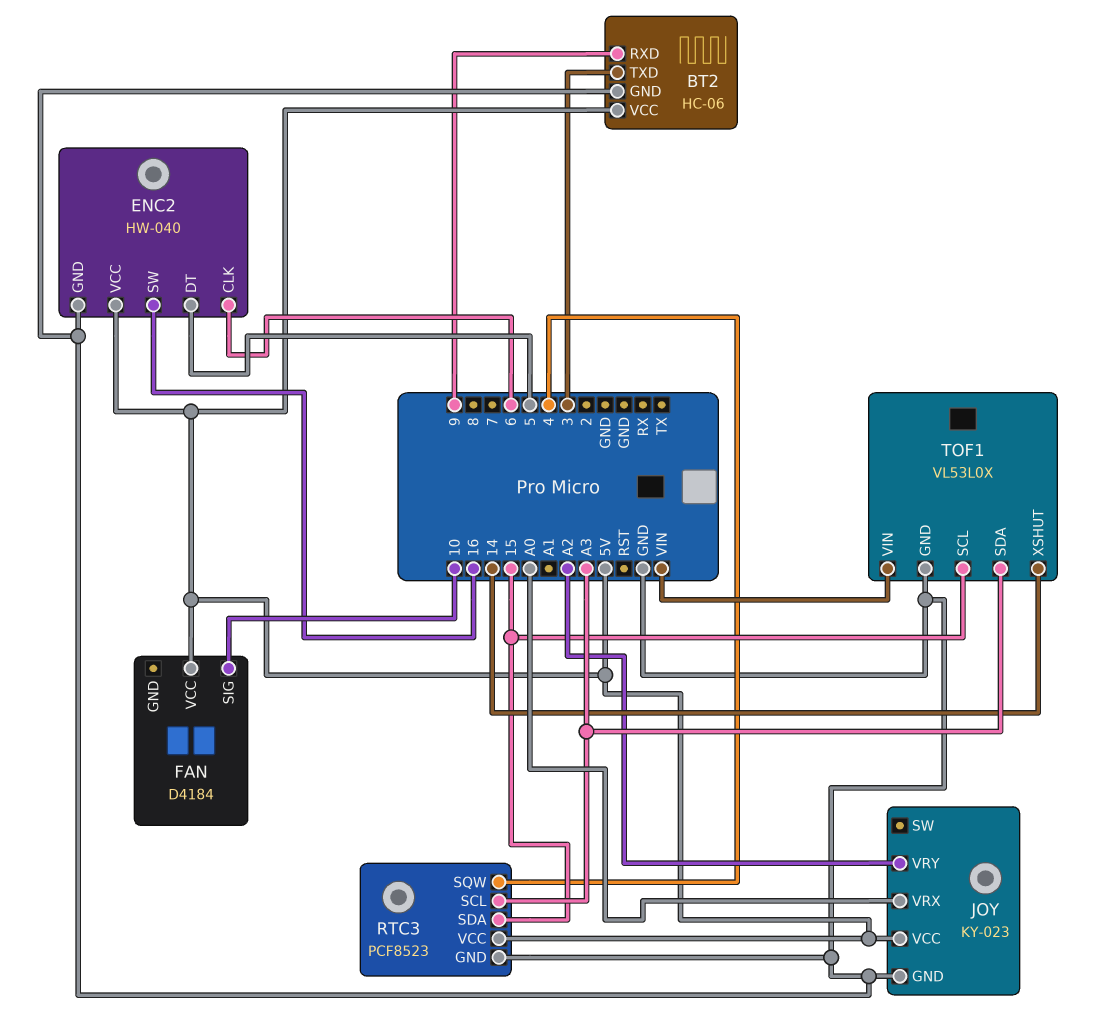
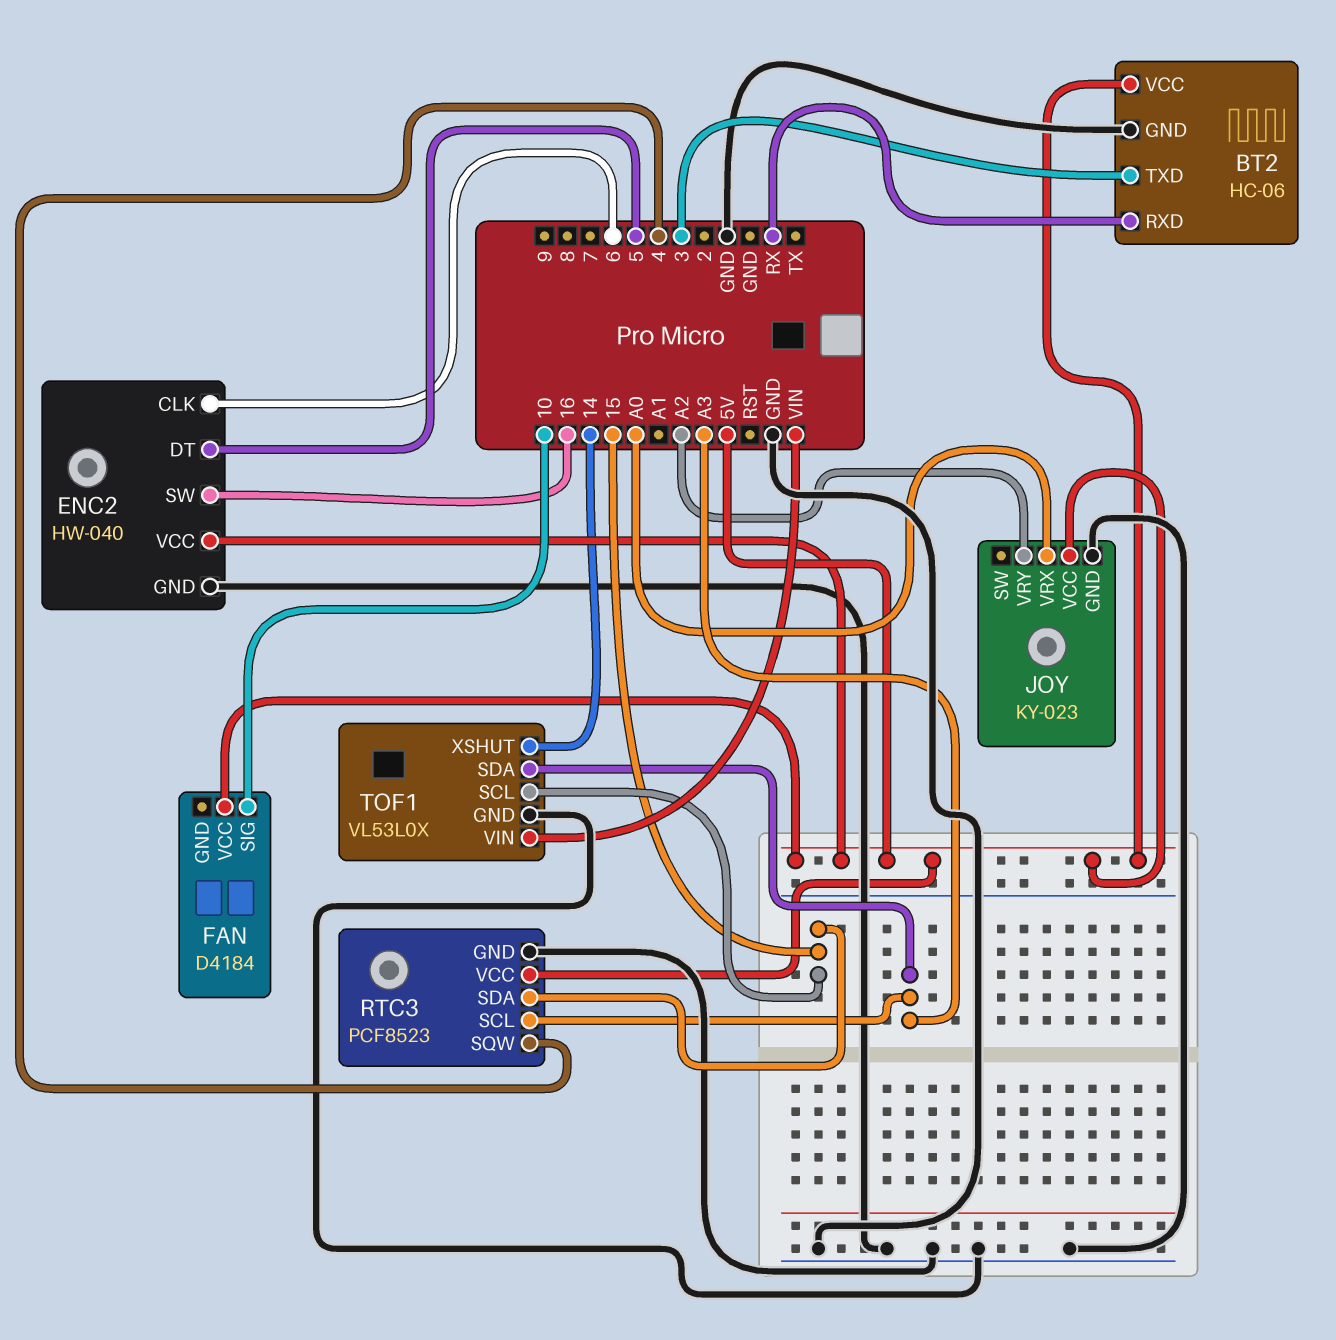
BT2 pin RXD: 9 -> RX

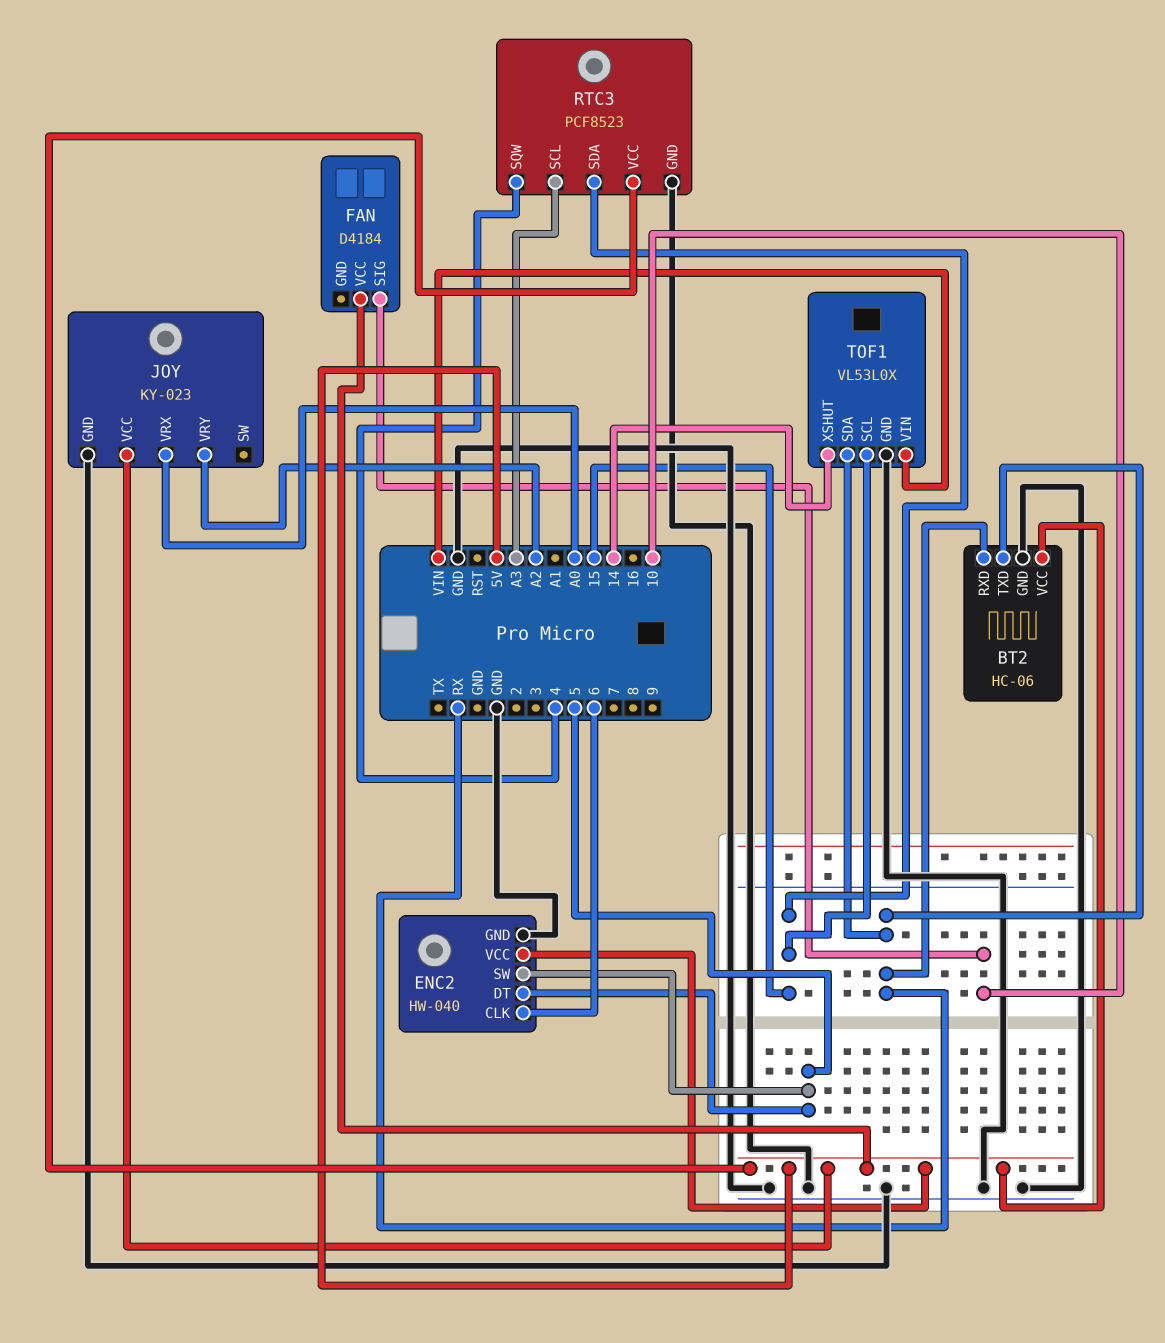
BT2 pin TXD: 3 -> RX
ENC2 pin SW: 16 -> 5
TOF1 pin SDA: A3 -> RX

